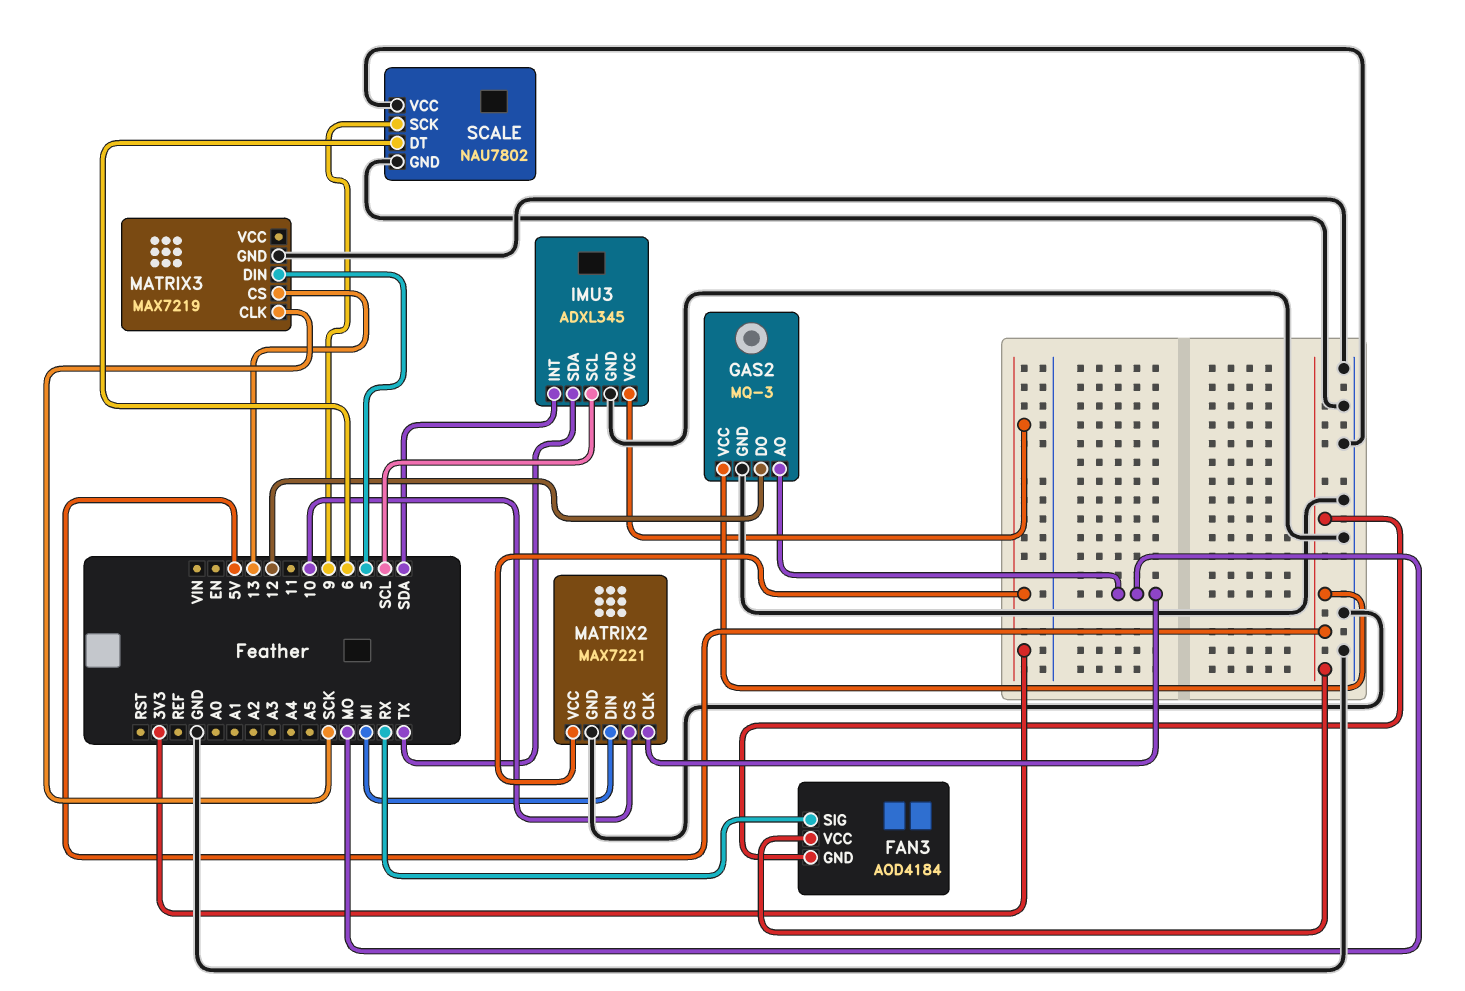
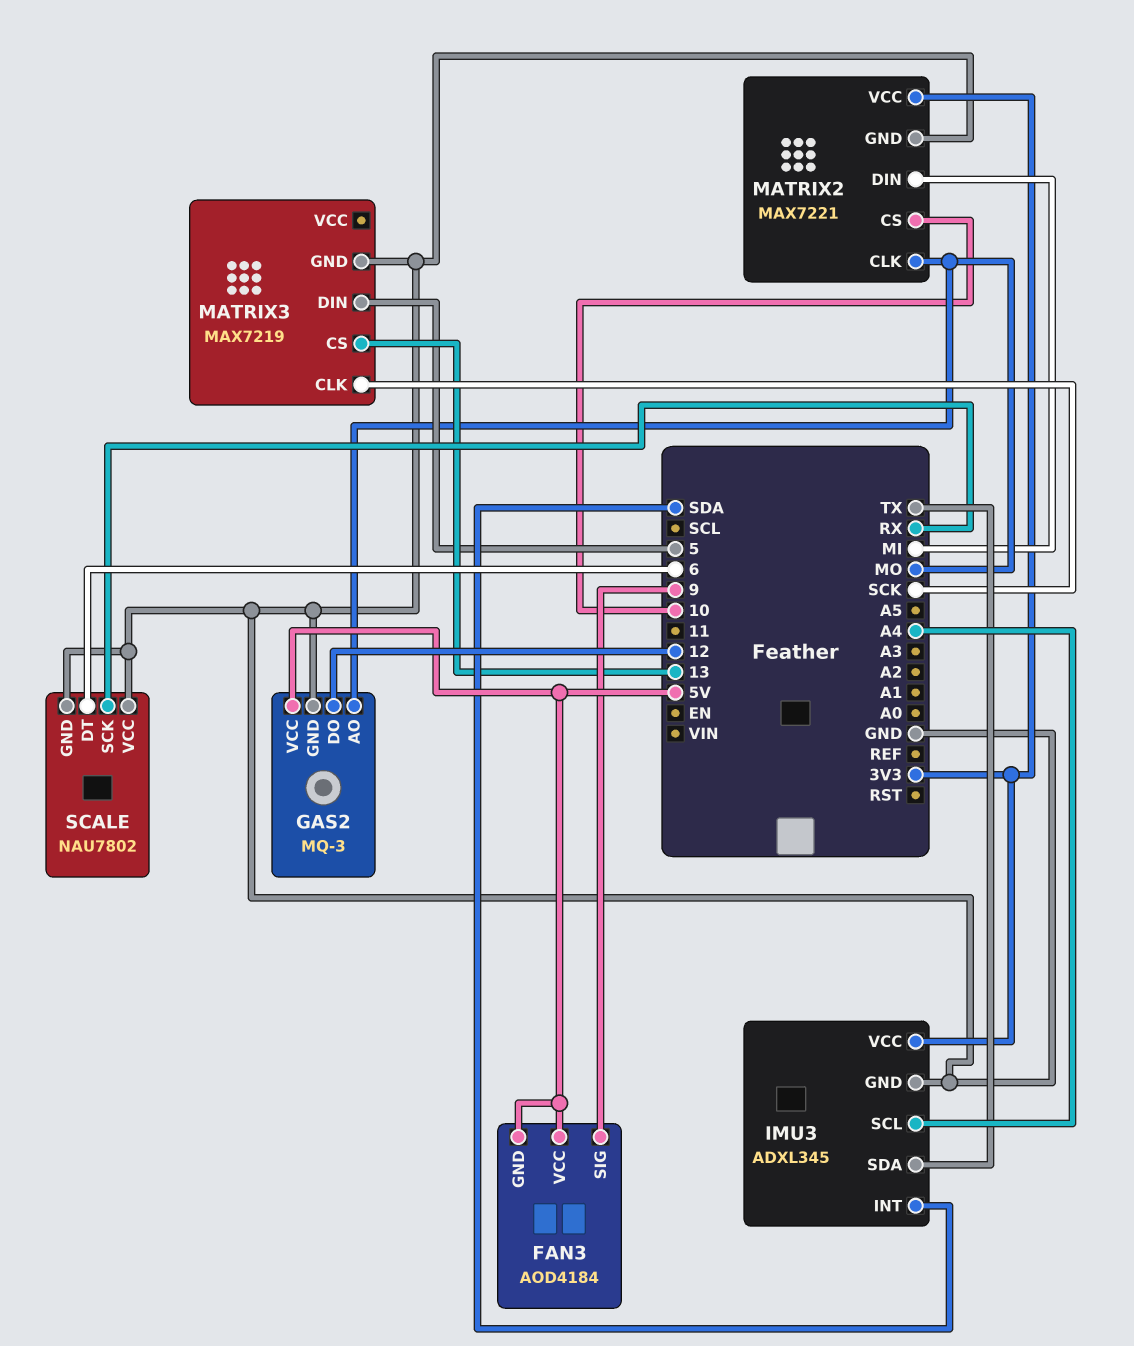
FAN3 pin SIG: RX -> 9
IMU3 pin SCL: SCL -> A4
SCALE pin SCK: 9 -> RX

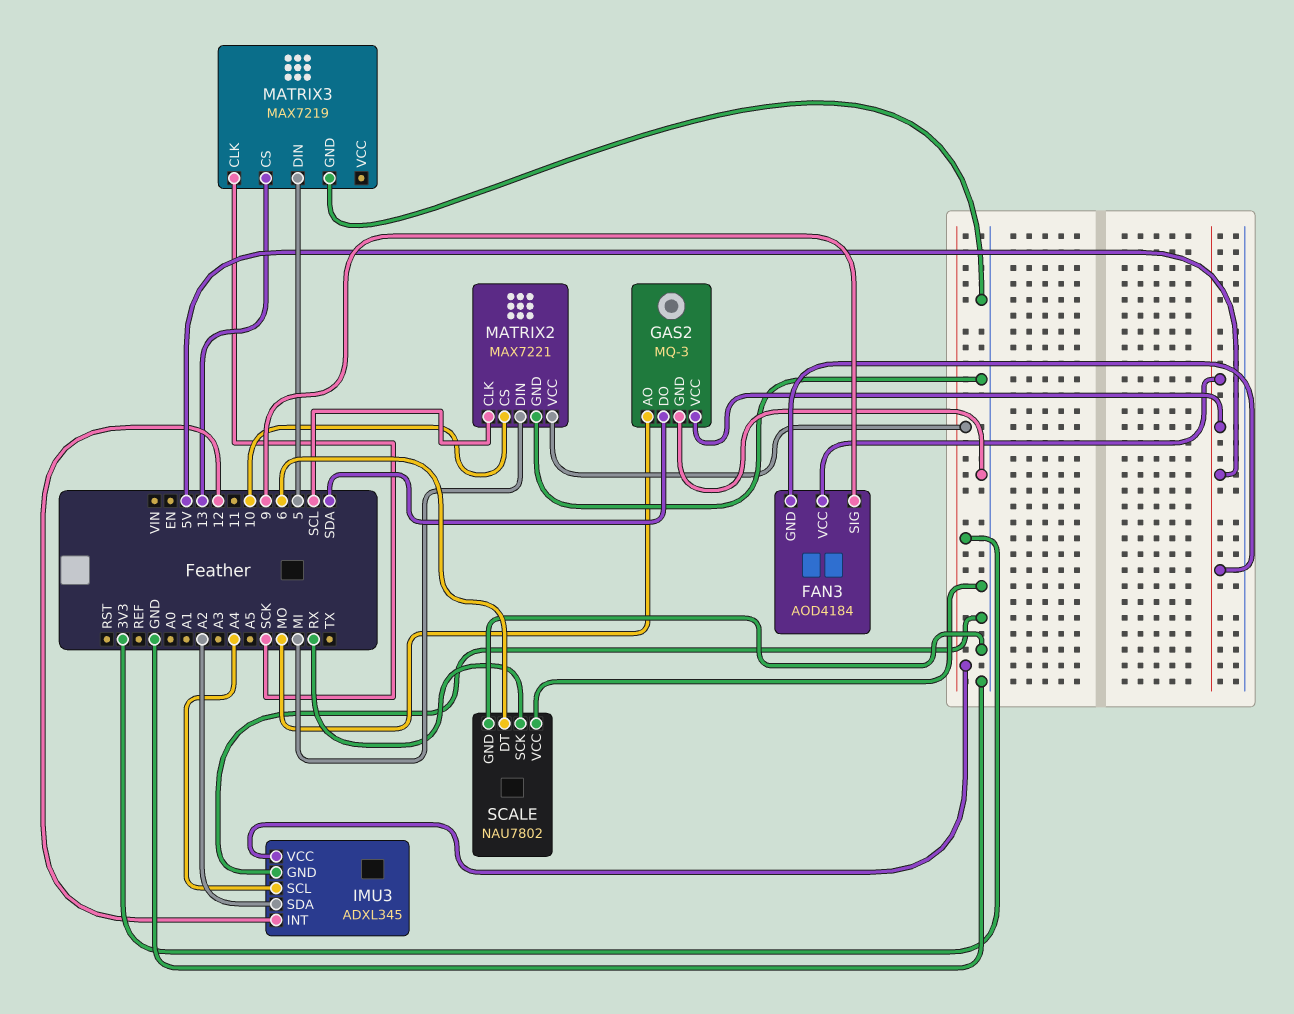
GAS2 pin DO: 12 -> SDA
IMU3 pin INT: SDA -> 12
IMU3 pin SDA: TX -> A2
MATRIX2 pin CLK: MO -> SCL

